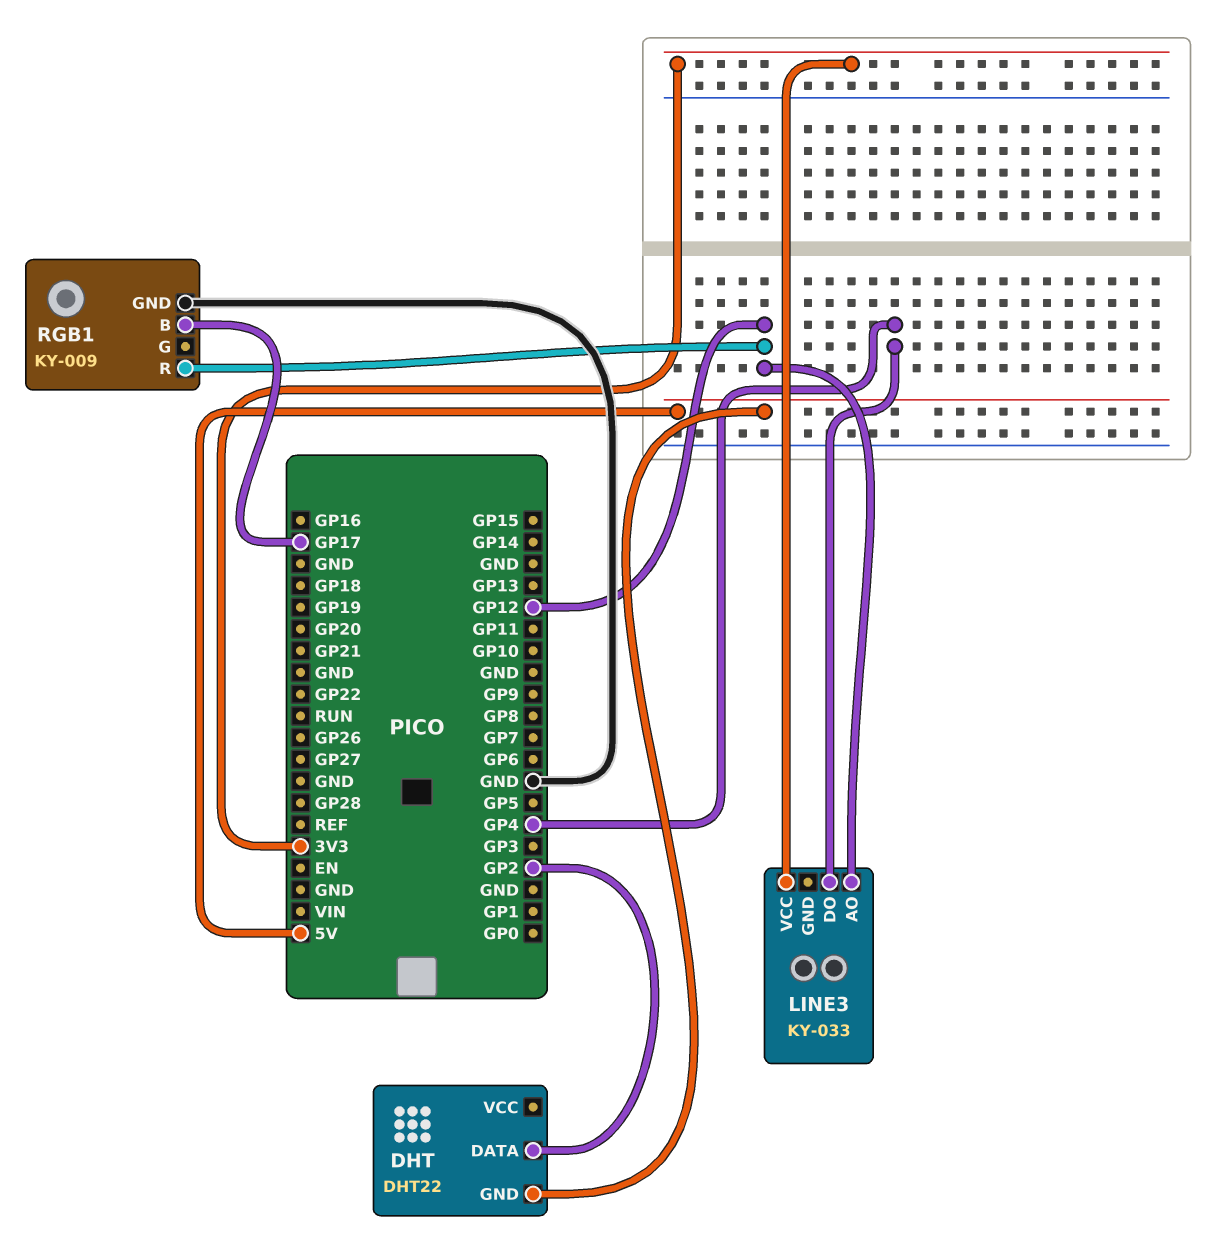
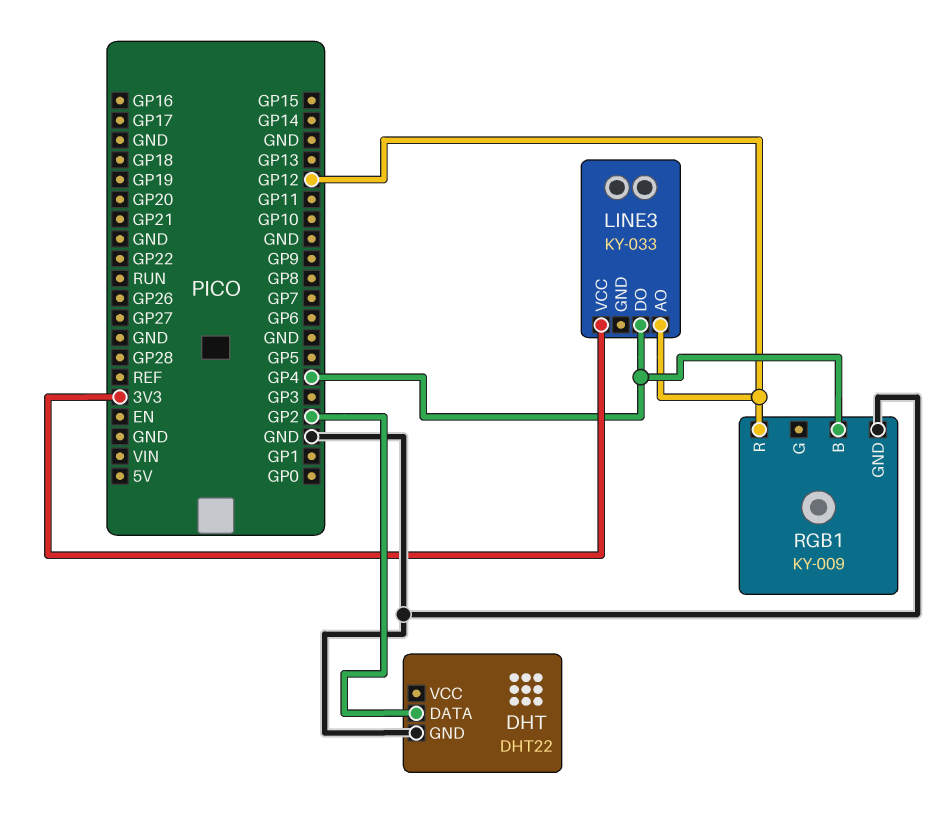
DHT pin GND: 5V -> GND
RGB1 pin B: GP17 -> GP4

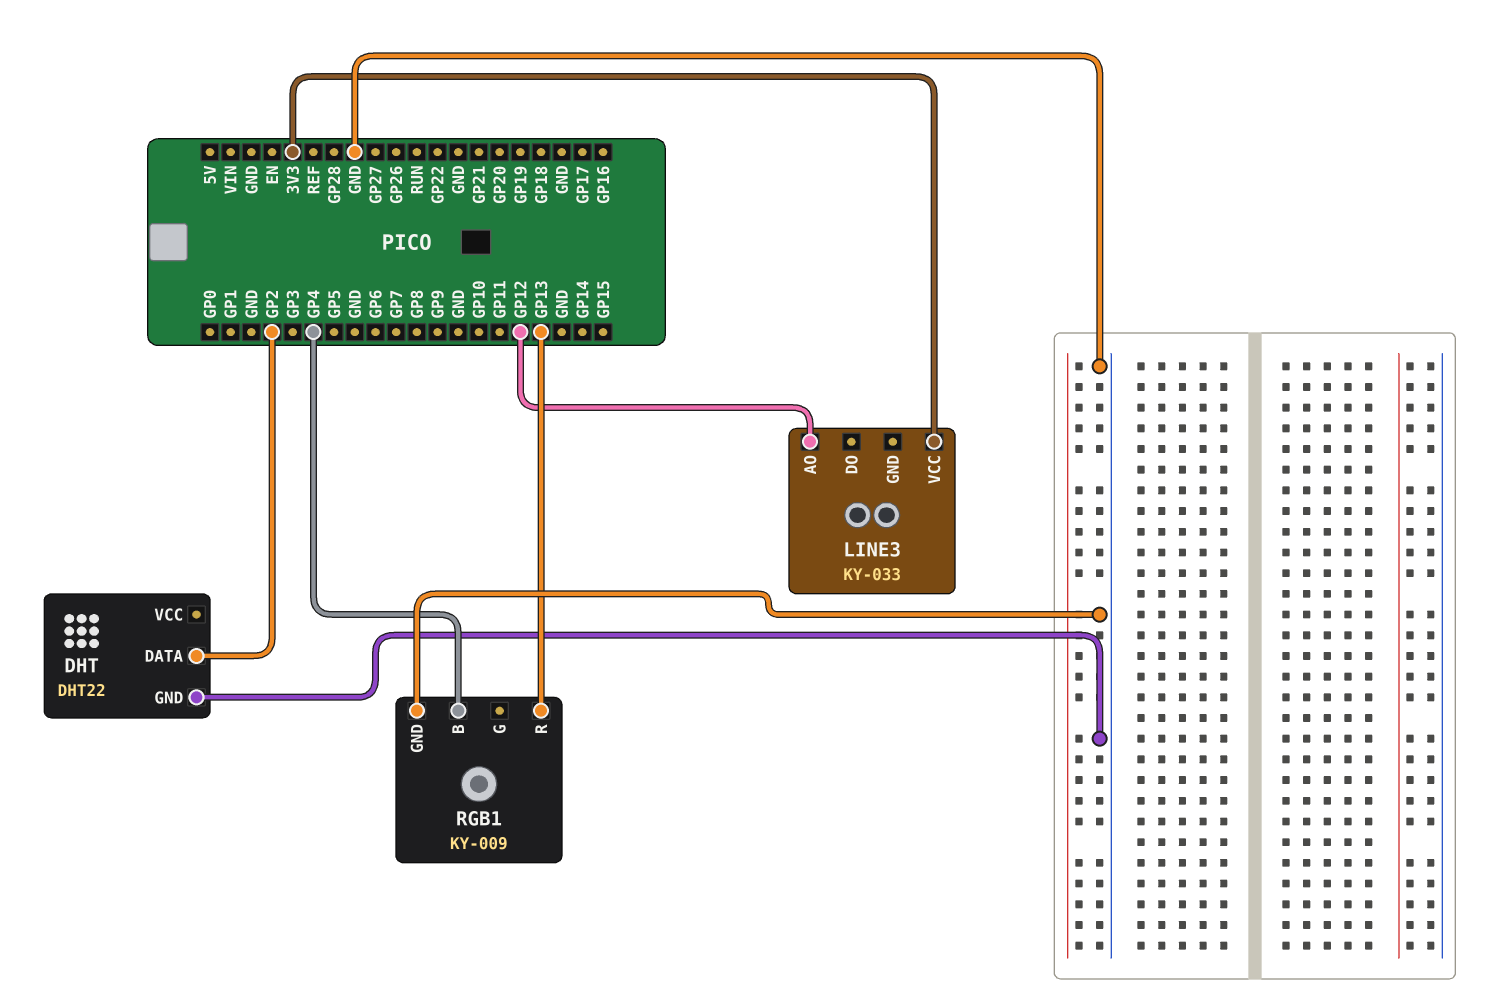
LINE3 pin DO: GP4 -> none
RGB1 pin R: GP12 -> GP13

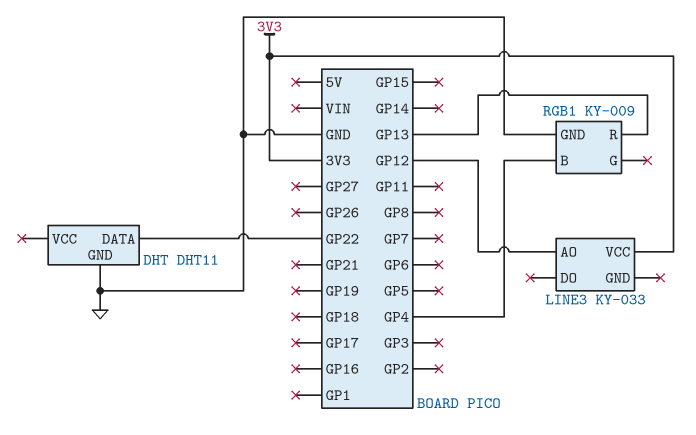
DHT: DHT22 -> DHT11
DHT pin DATA: GP2 -> GP22

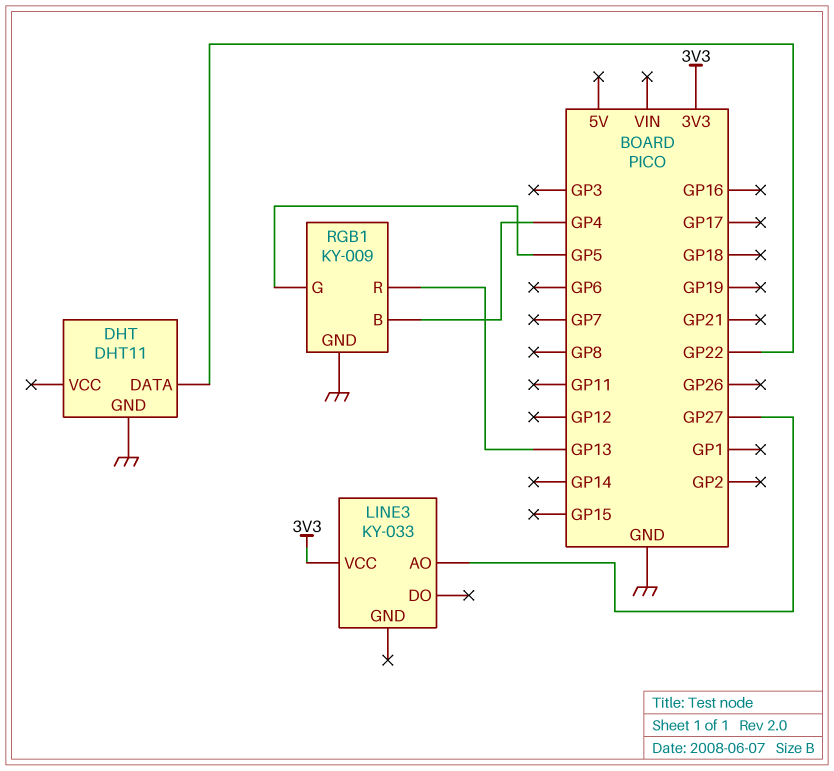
LINE3 pin AO: GP12 -> GP27
RGB1 pin G: none -> GP5

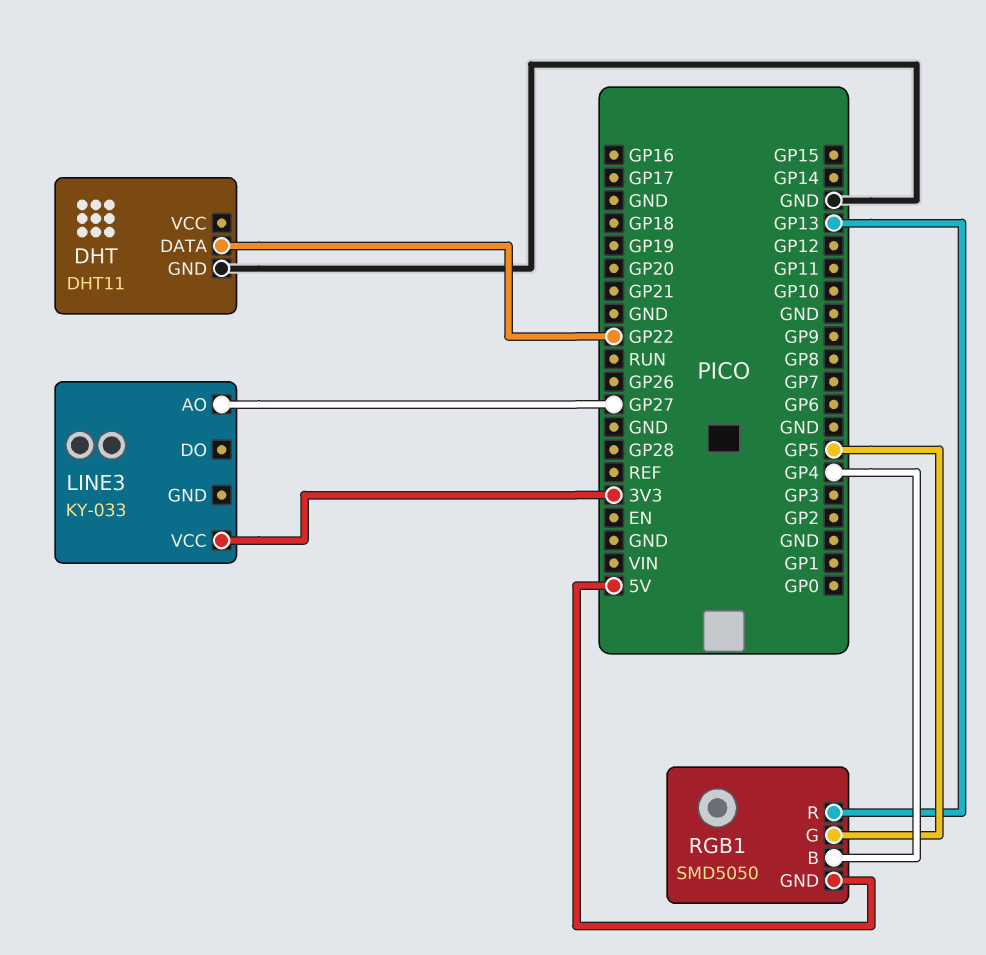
RGB1: KY-009 -> SMD5050
RGB1 pin GND: GND -> 5V

